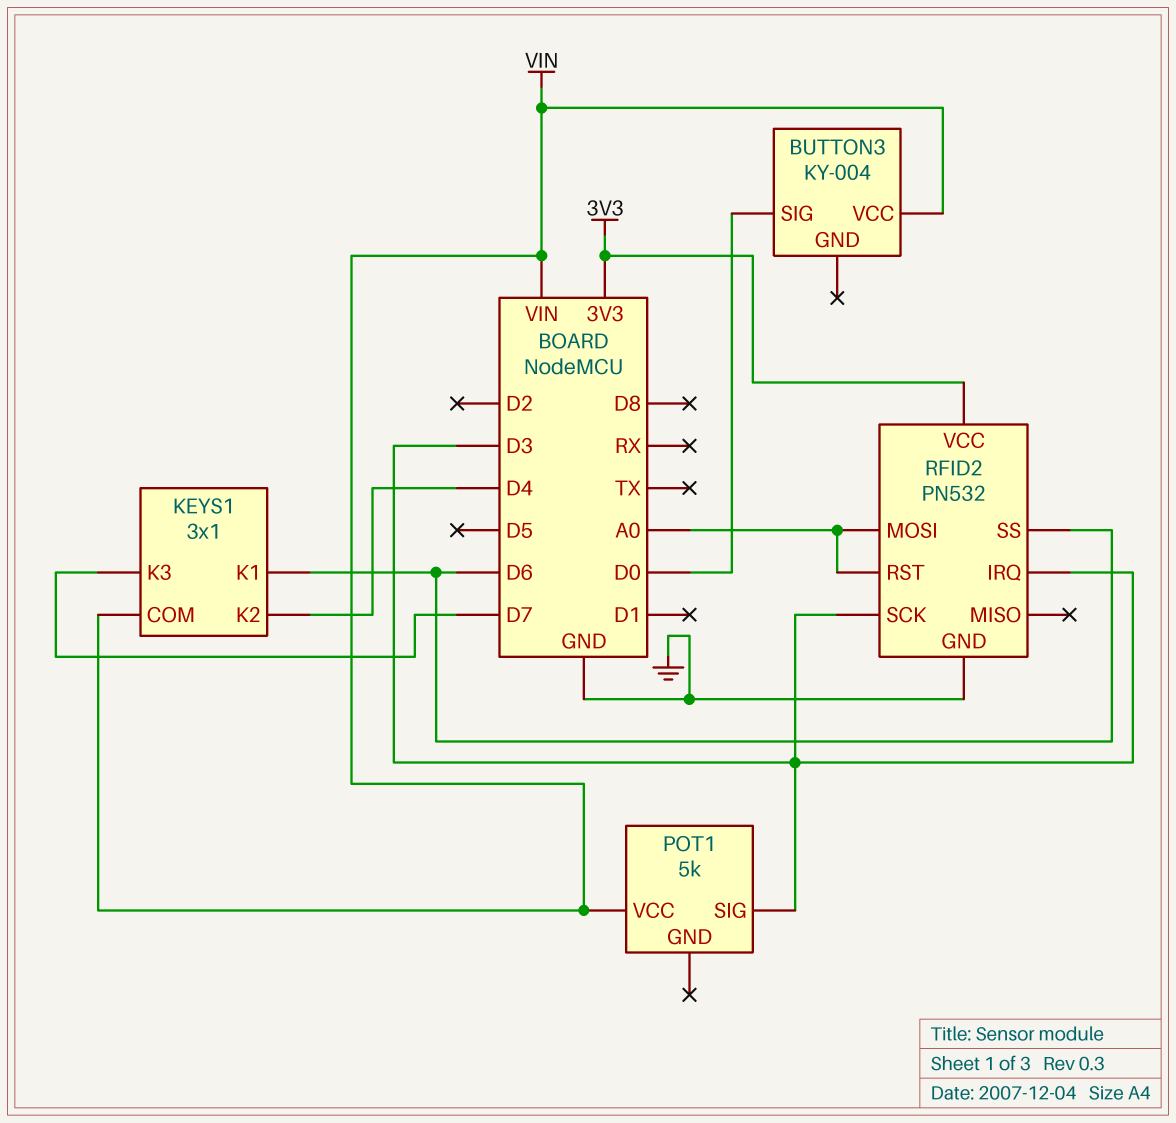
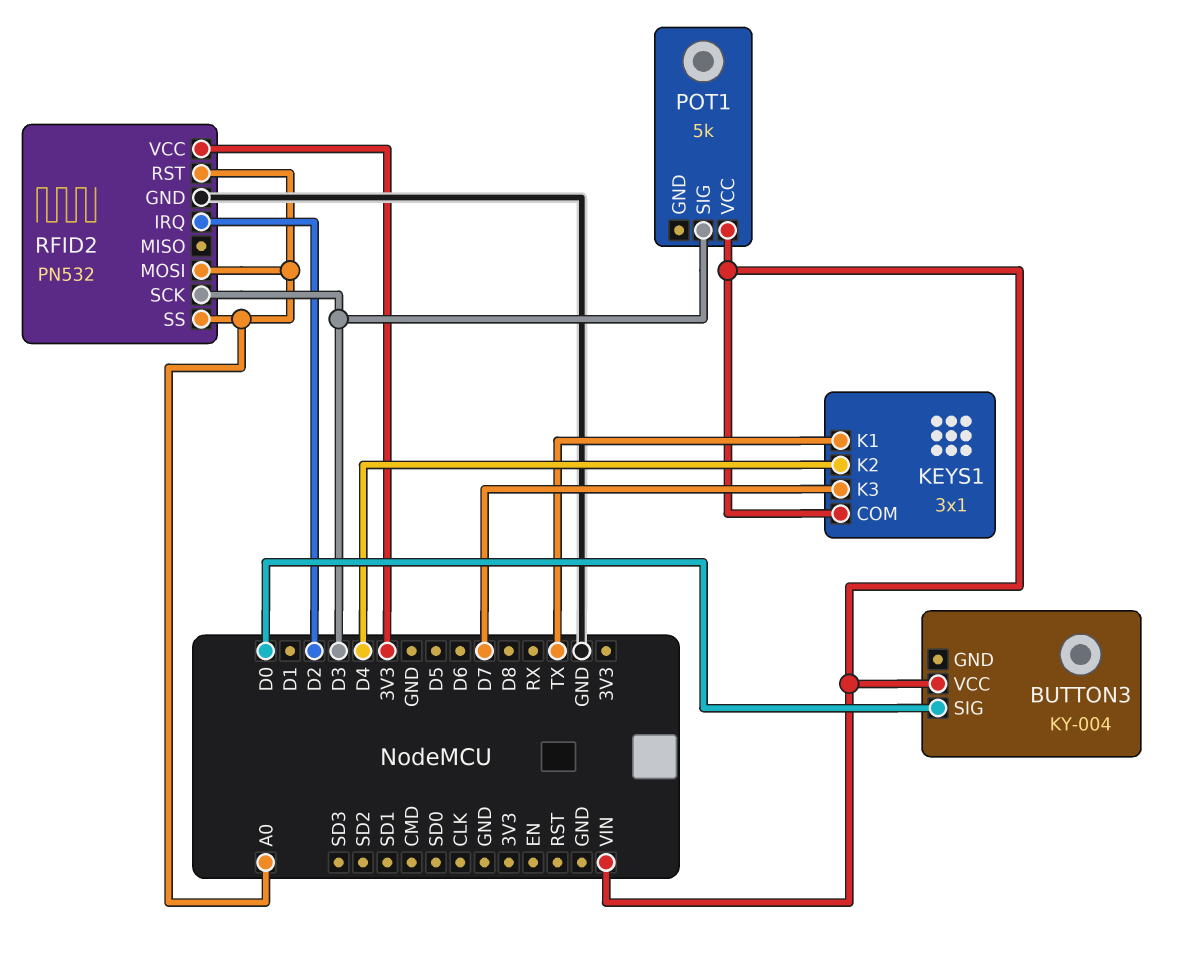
KEYS1 pin K1: D6 -> TX
RFID2 pin IRQ: D3 -> D2
RFID2 pin SS: D6 -> A0

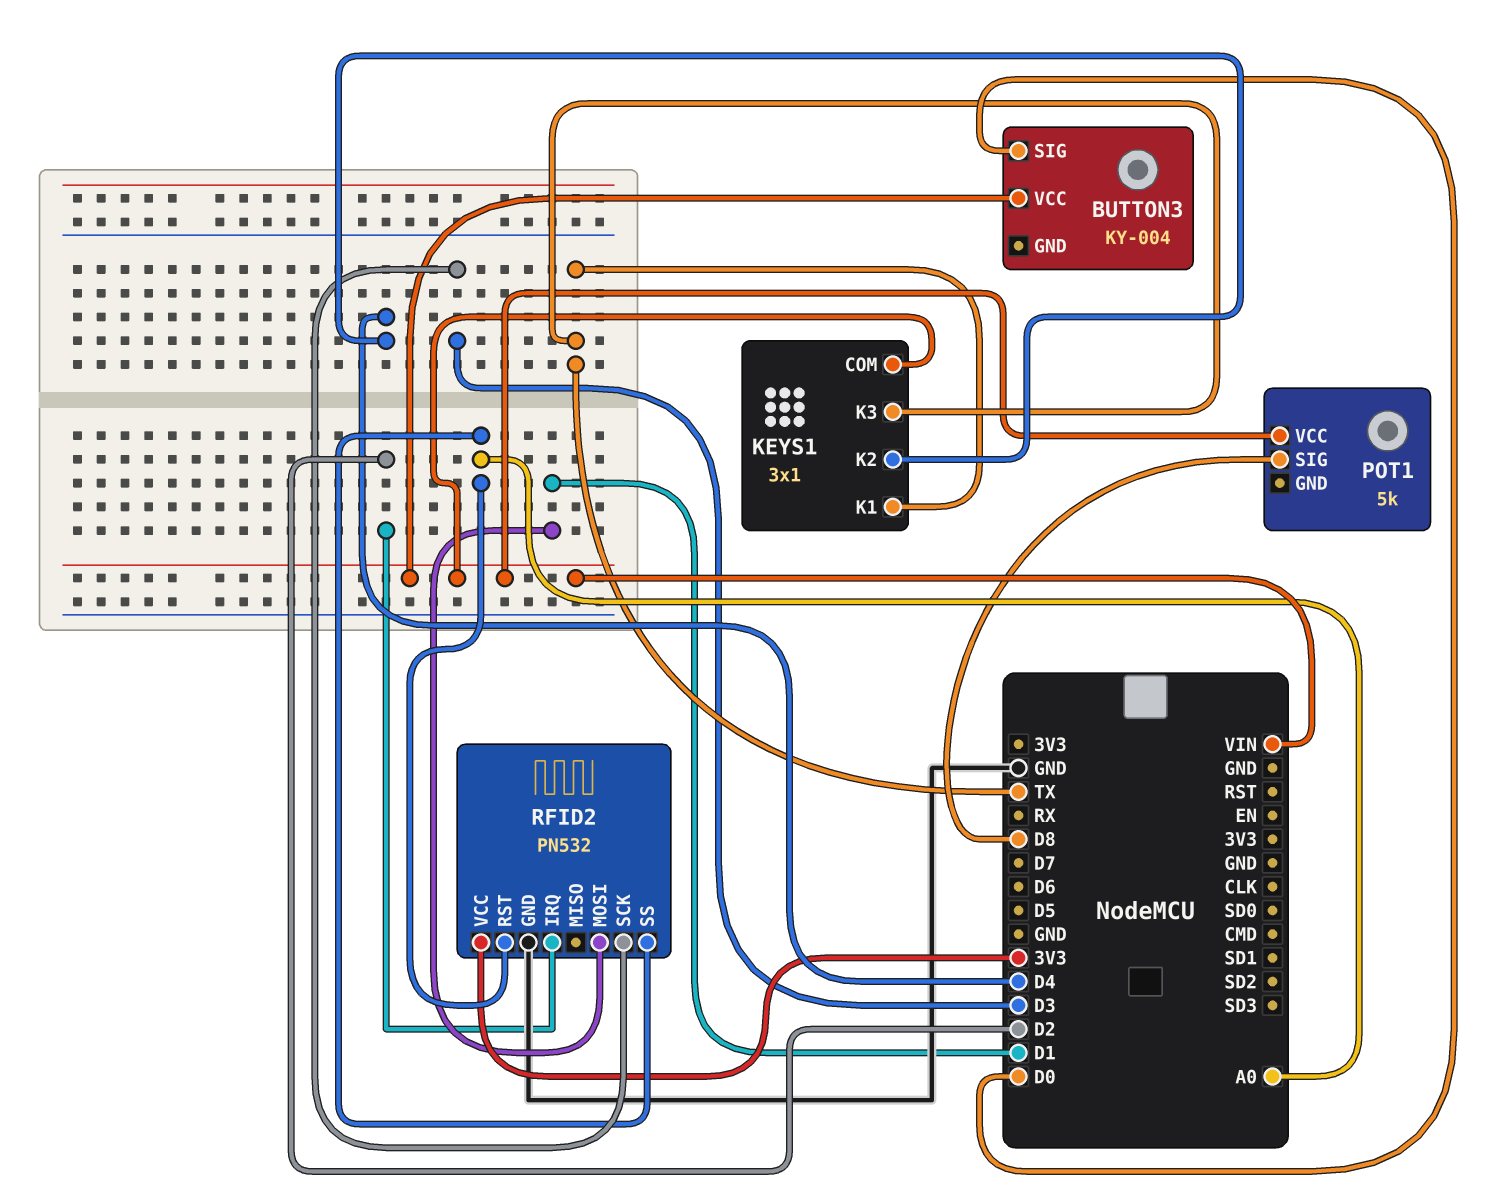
KEYS1 pin K3: D7 -> TX
POT1 pin SIG: D3 -> D8
RFID2 pin MOSI: A0 -> D1

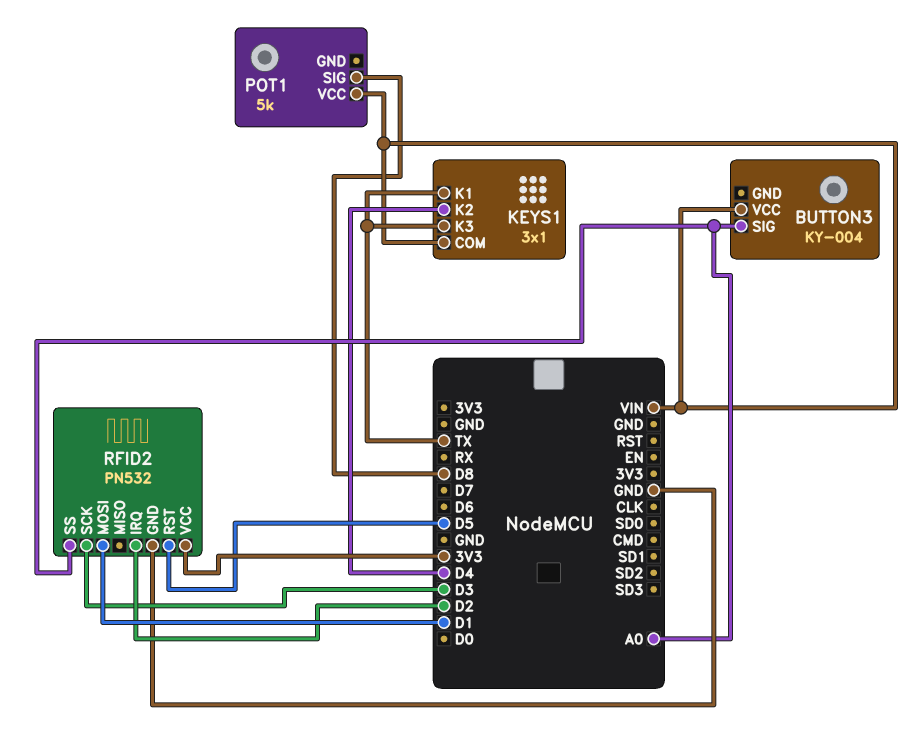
BUTTON3 pin SIG: D0 -> A0
RFID2 pin RST: A0 -> D5

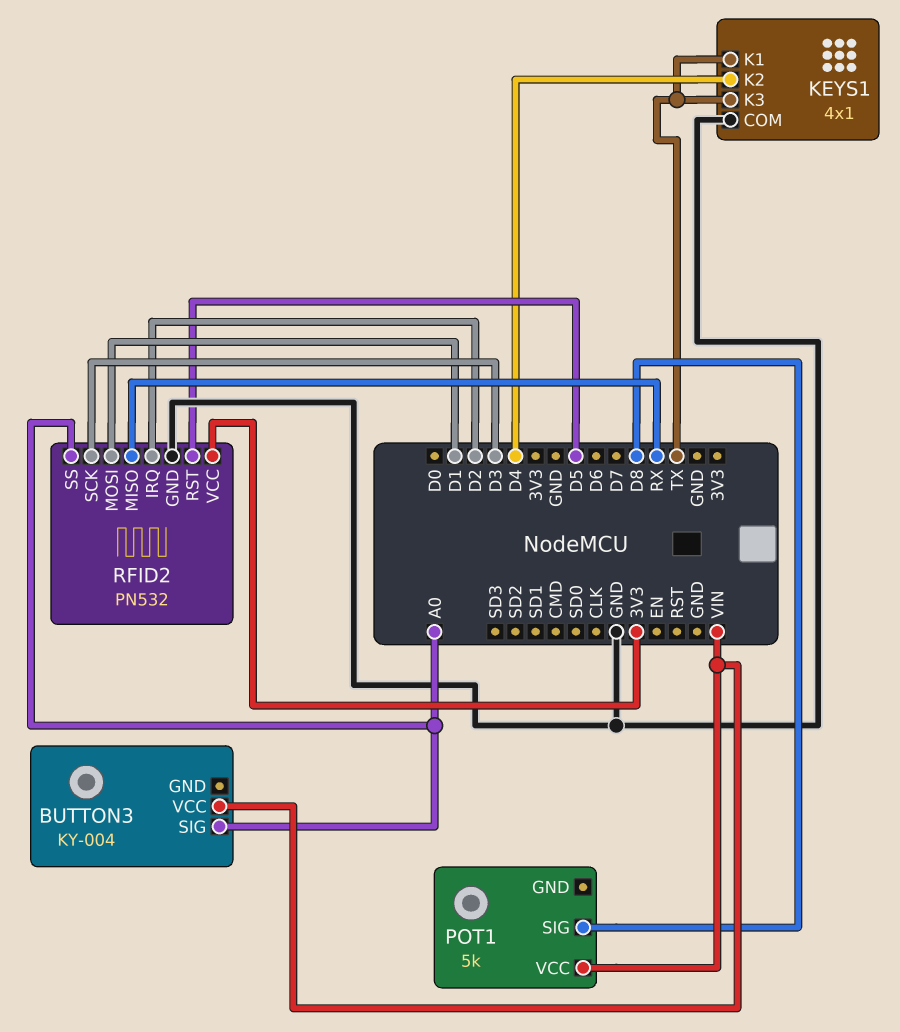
KEYS1: 3x1 -> 4x1
KEYS1 pin COM: VIN -> GND
RFID2 pin MISO: none -> RX

